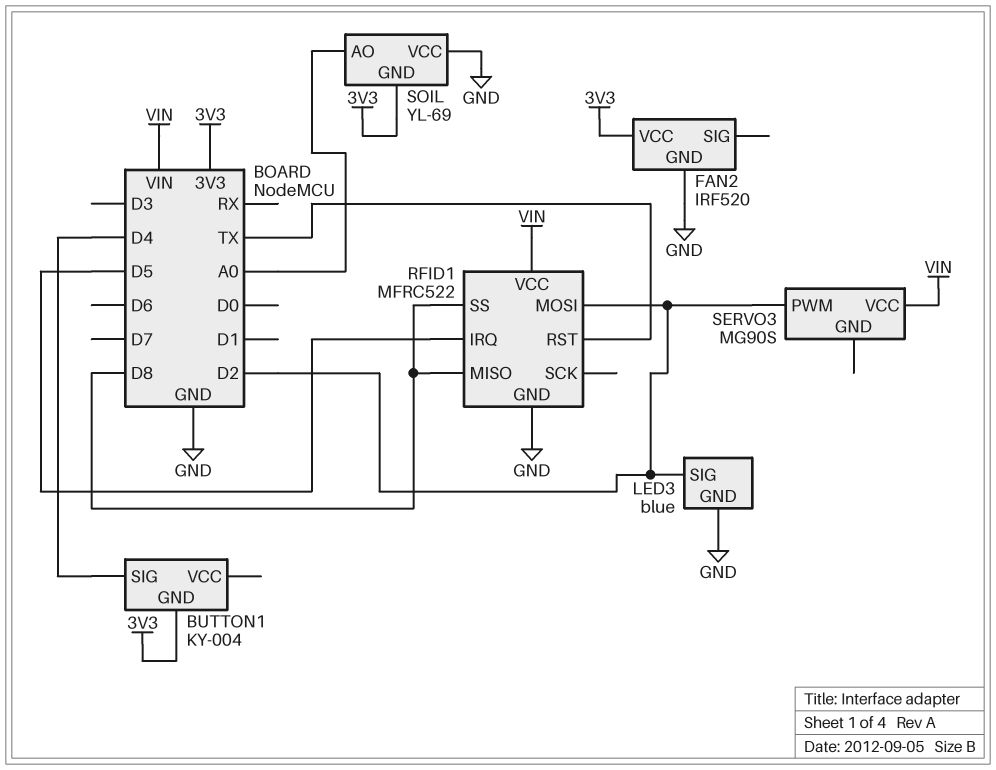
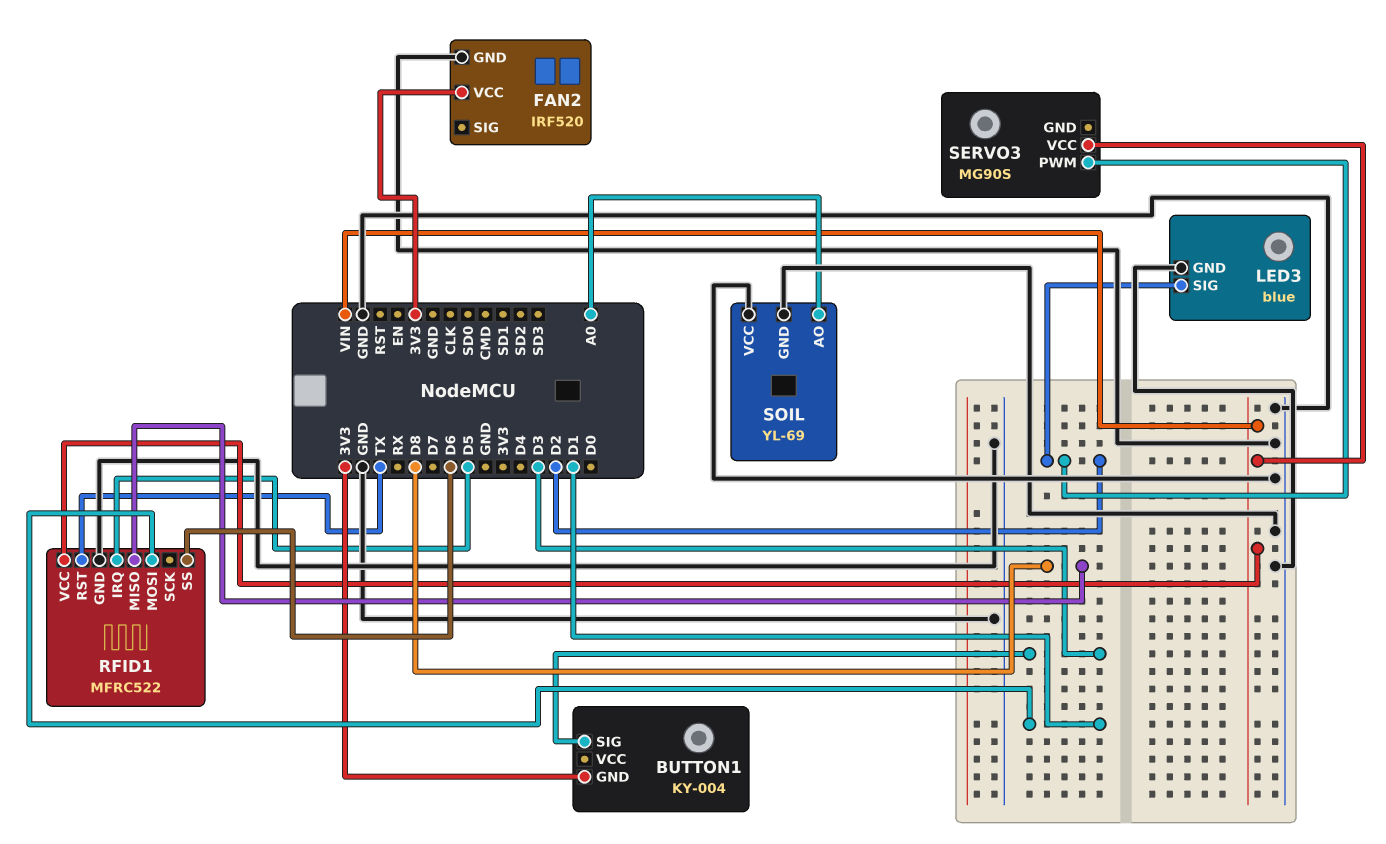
BUTTON1 pin SIG: D4 -> D3
RFID1 pin MOSI: D2 -> D1
RFID1 pin SS: D8 -> D6
SOIL pin GND: 3V3 -> GND

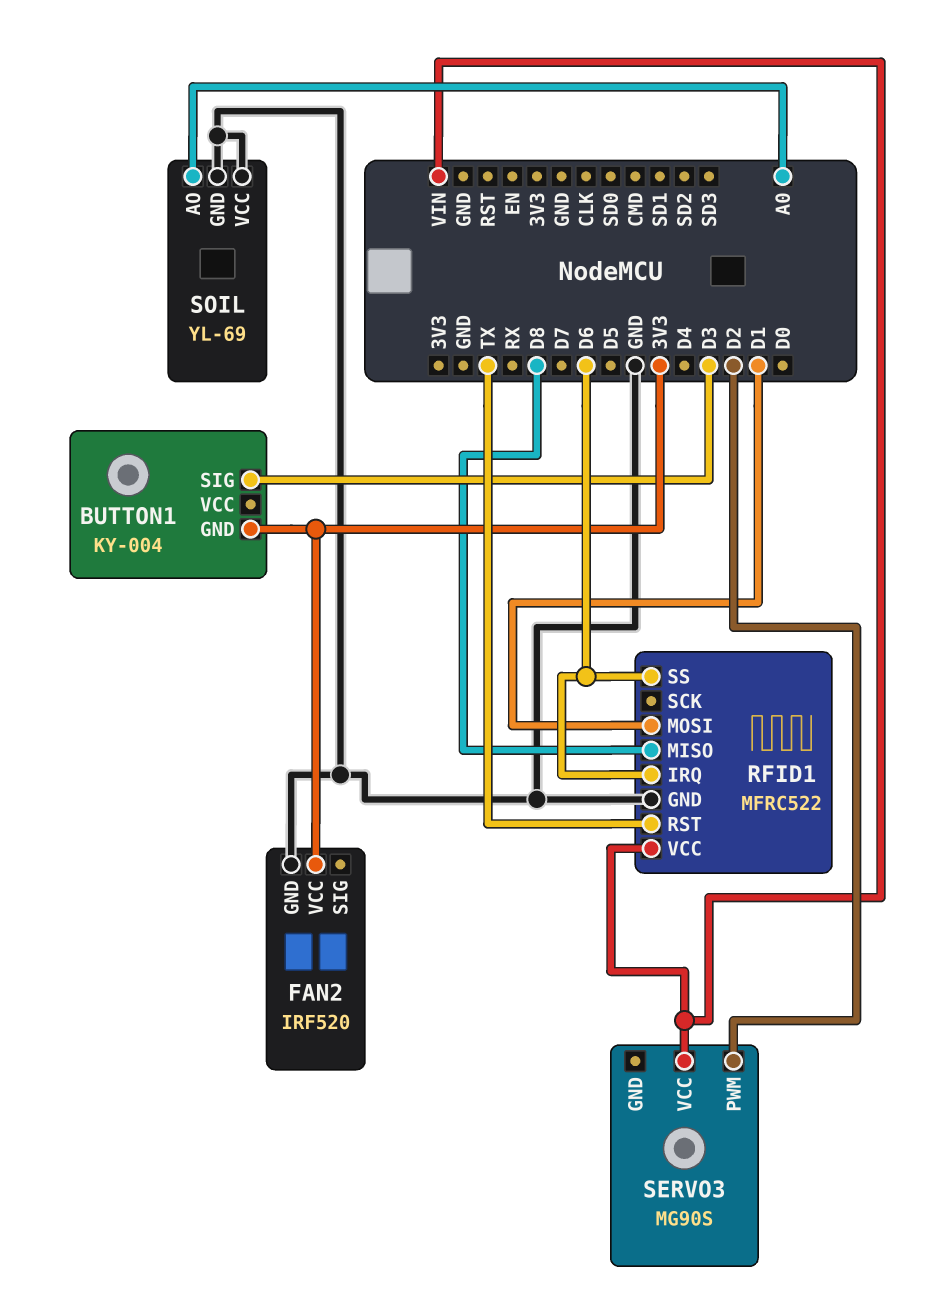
LED3: blue -> none
LED3 pin GND: GND -> none
LED3 pin SIG: D2 -> none
RFID1 pin IRQ: D5 -> D6

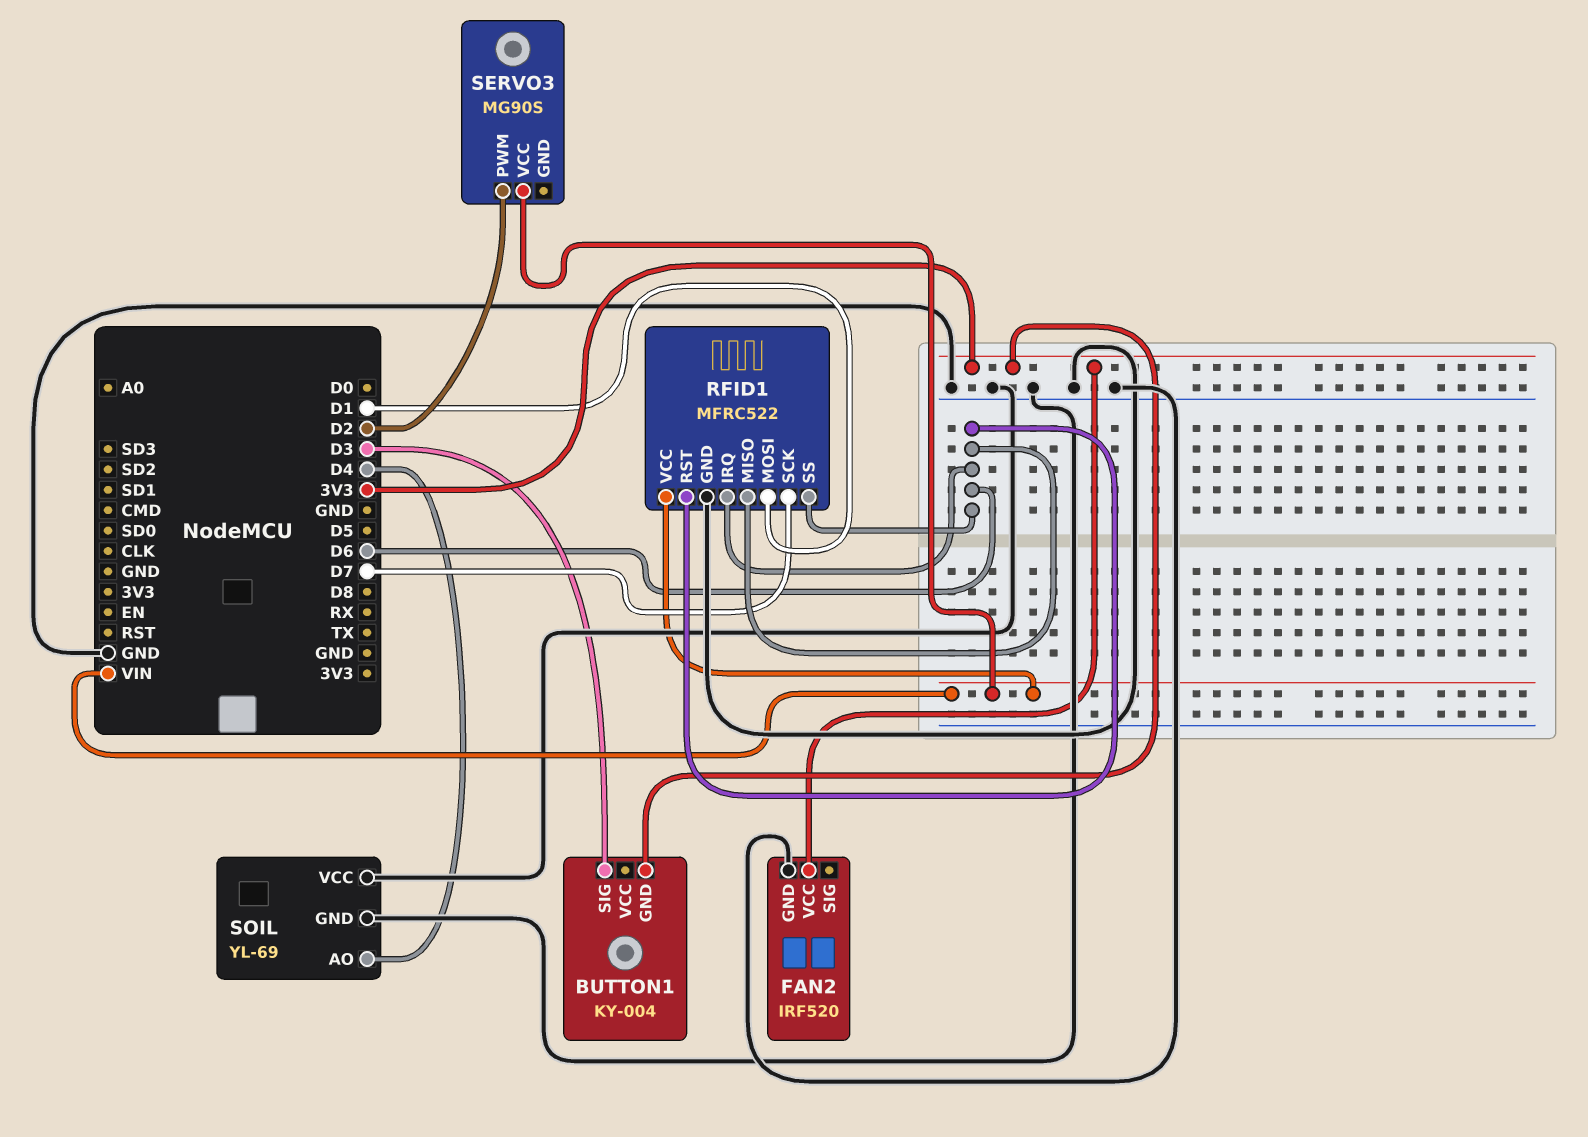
RFID1 pin MISO: D8 -> D6
RFID1 pin RST: TX -> D6
RFID1 pin SCK: none -> D7
SOIL pin AO: A0 -> D4

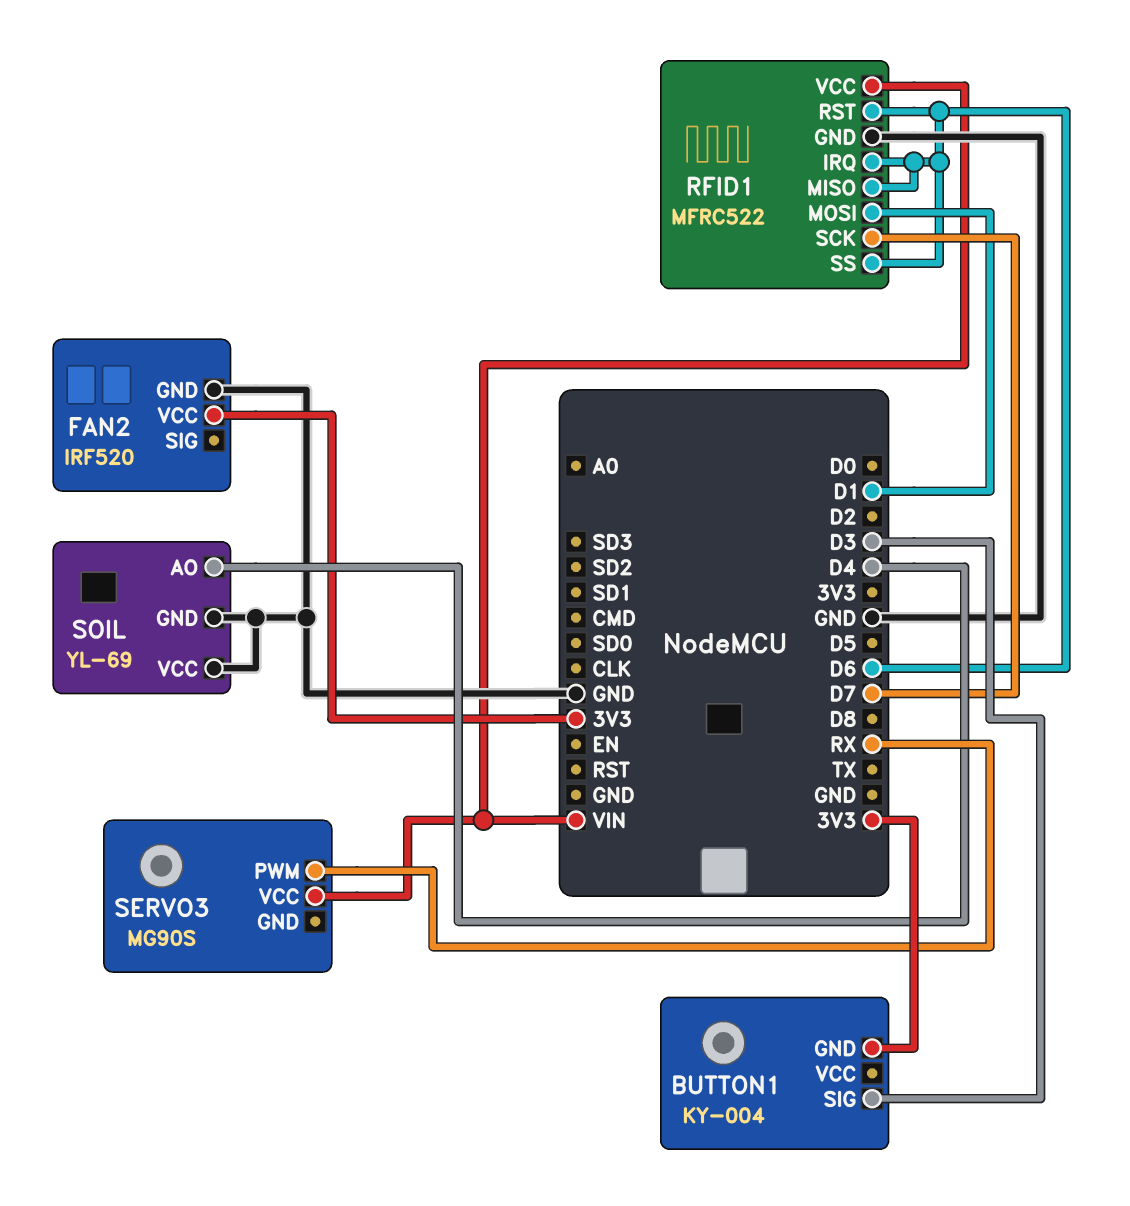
SERVO3 pin PWM: D2 -> RX

